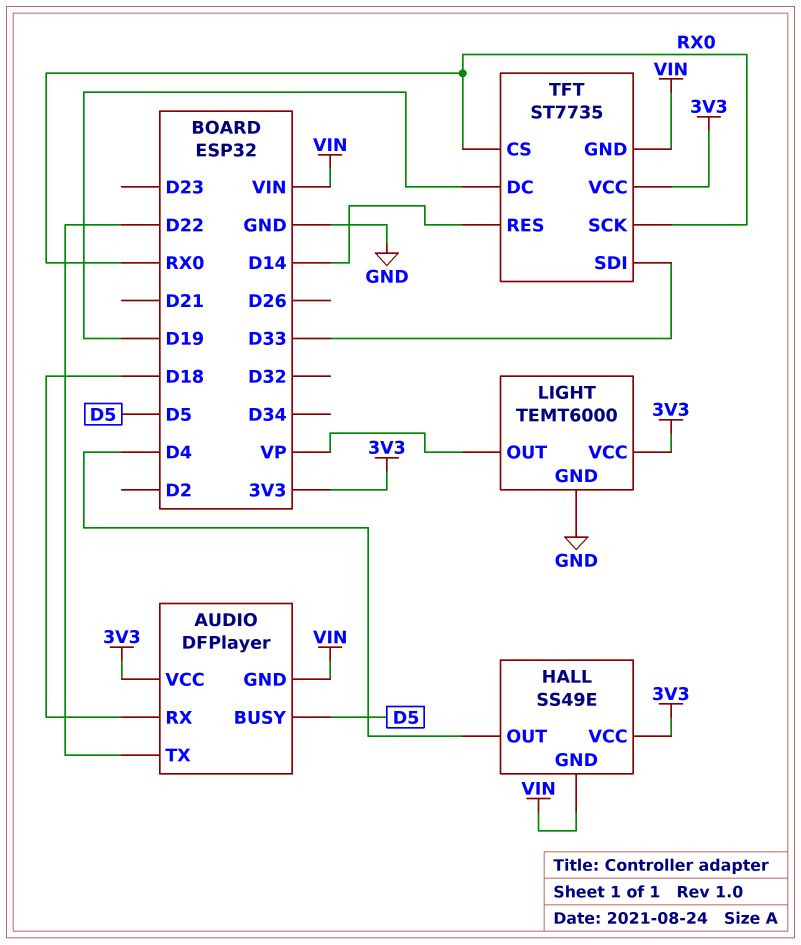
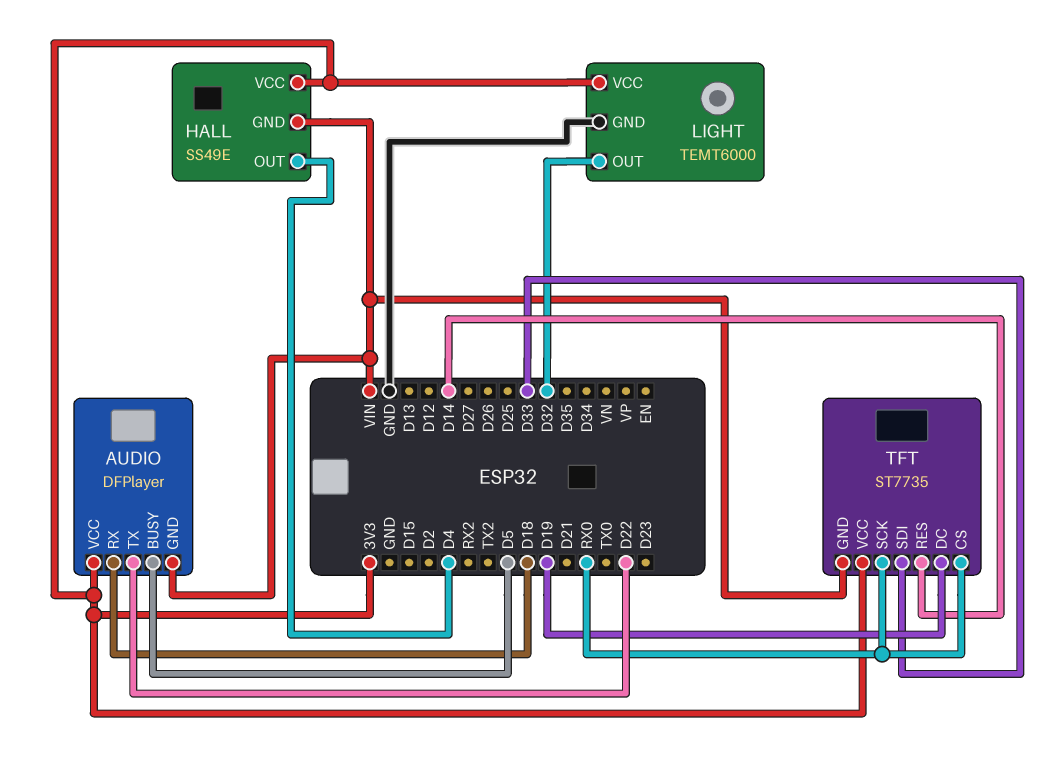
LIGHT pin OUT: VP -> D32

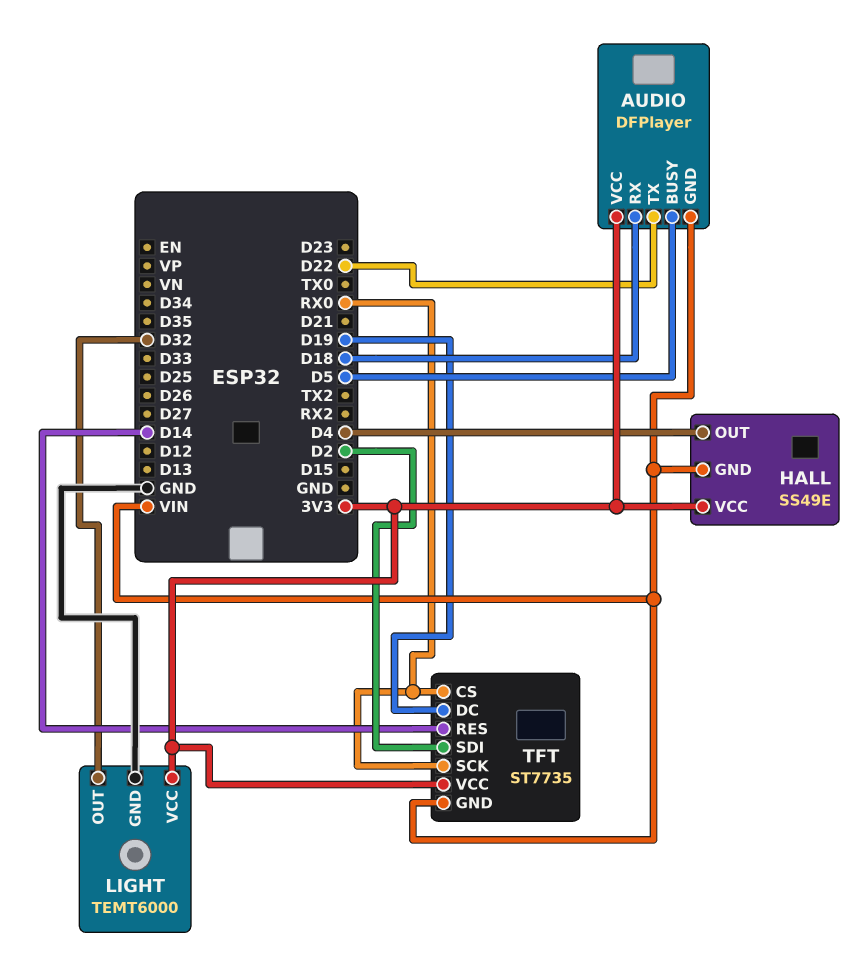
TFT pin SDI: D33 -> D2

